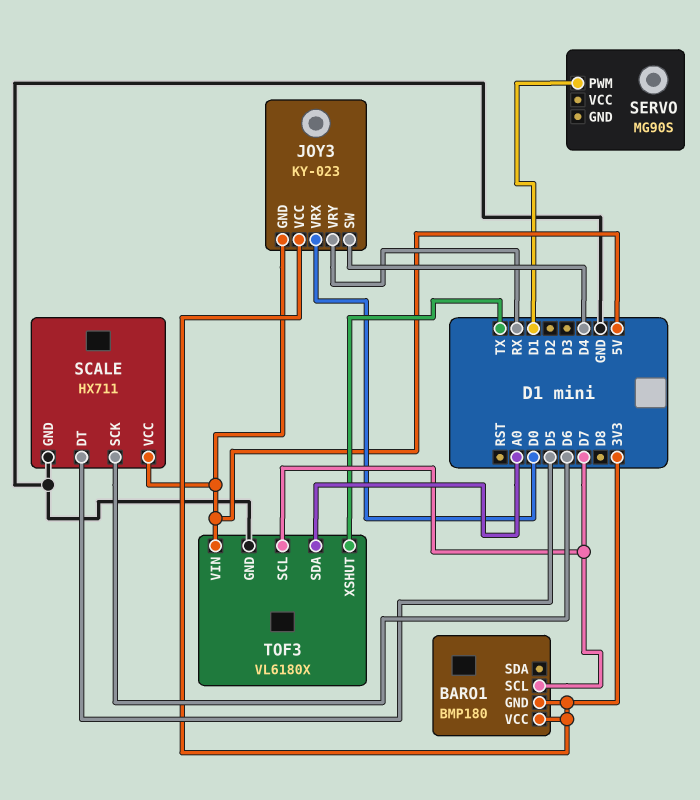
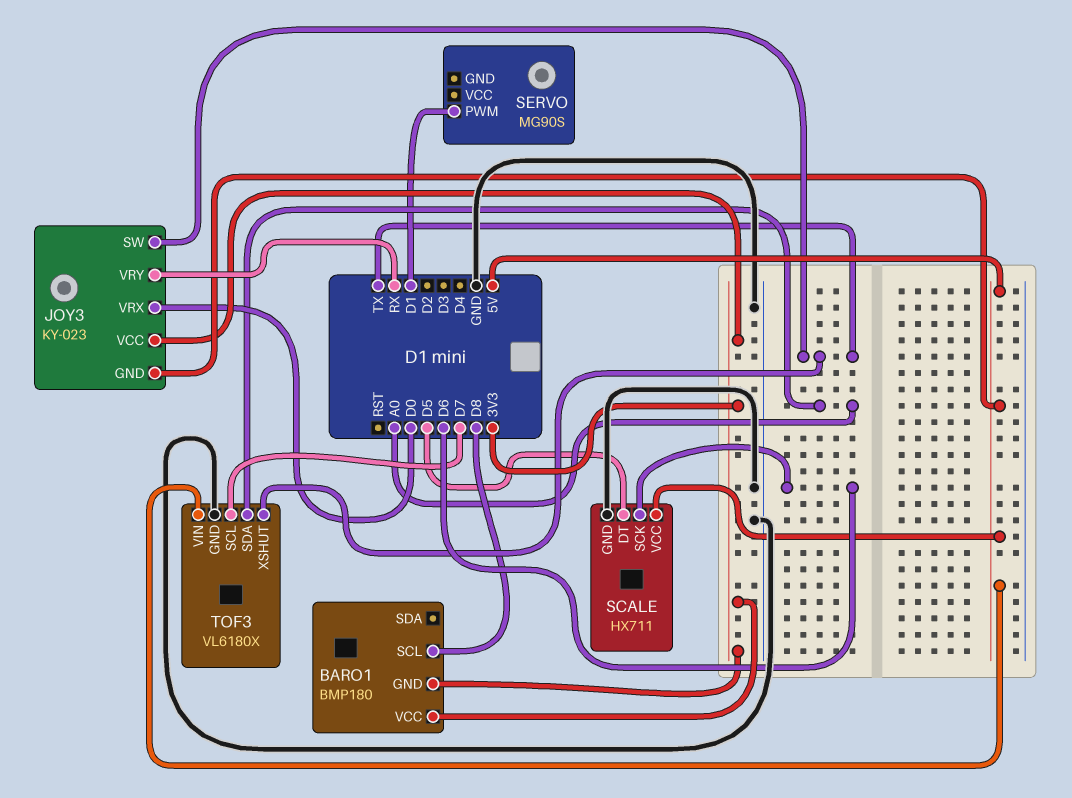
BARO1 pin SCL: D7 -> D8
JOY3 pin SW: D4 -> TX

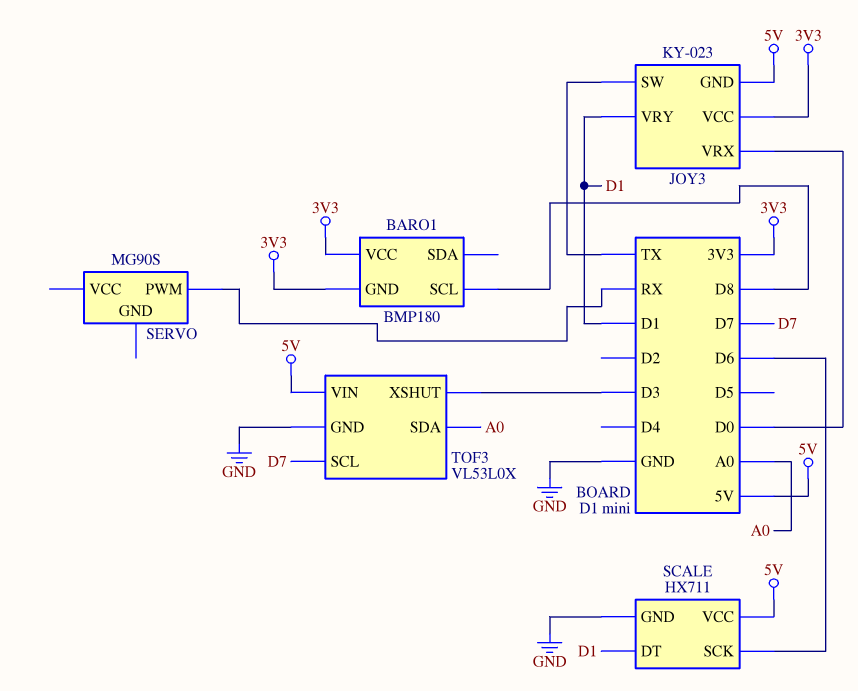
JOY3 pin VRY: RX -> D1
SCALE pin DT: D5 -> D1
SERVO pin PWM: D1 -> RX
TOF3: VL6180X -> VL53L0X
TOF3 pin XSHUT: TX -> D3

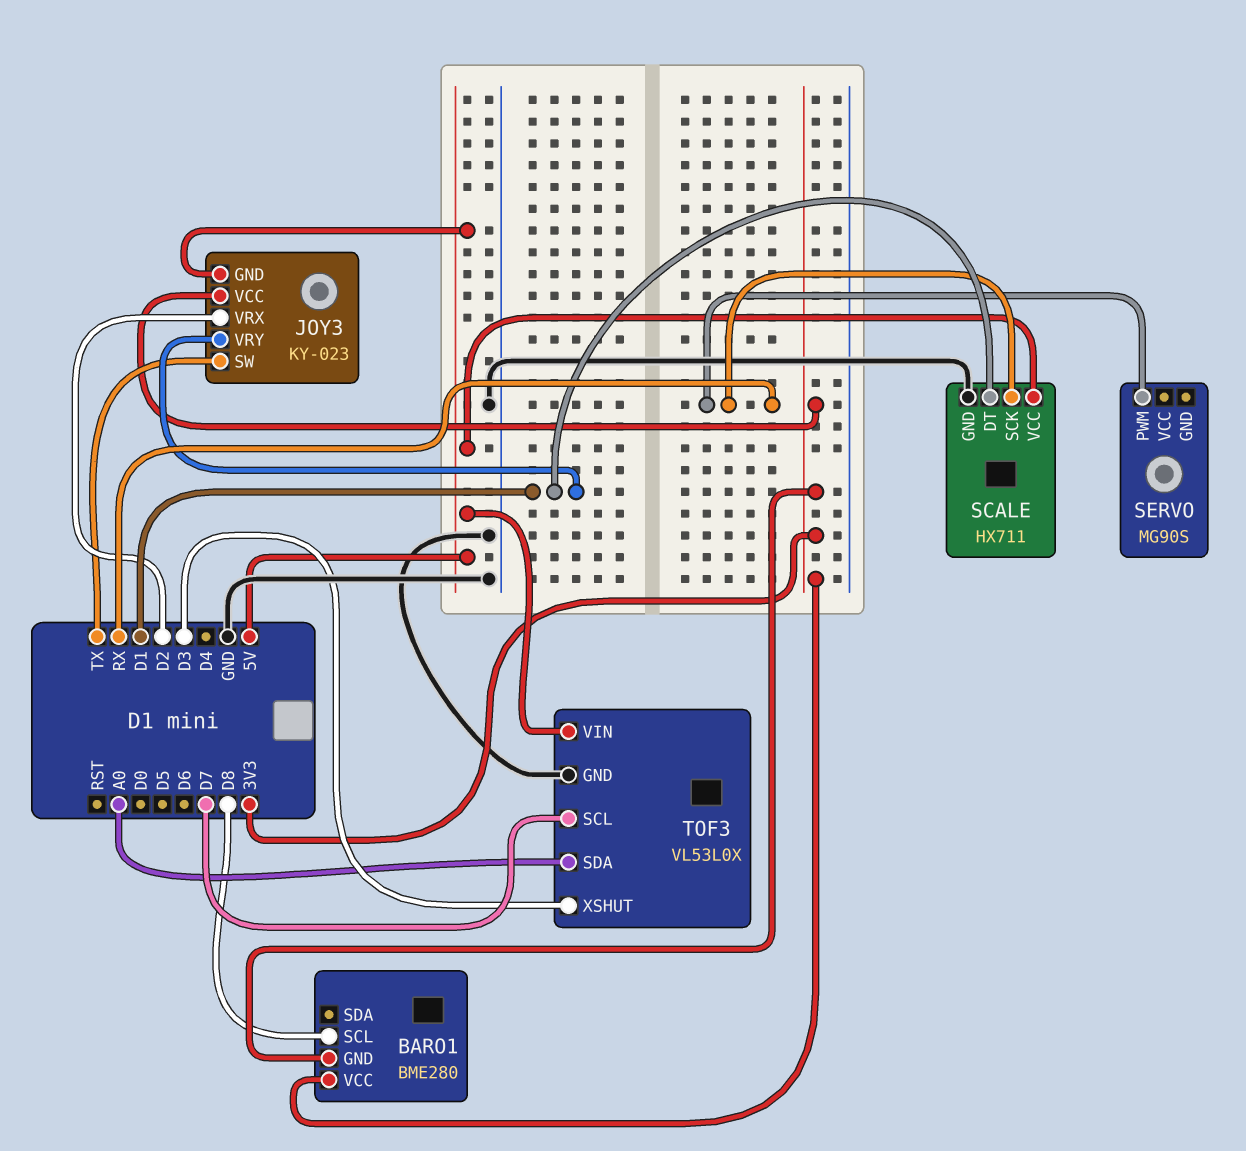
BARO1: BMP180 -> BME280
JOY3 pin VRX: D0 -> D2
SCALE pin SCK: D6 -> RX

